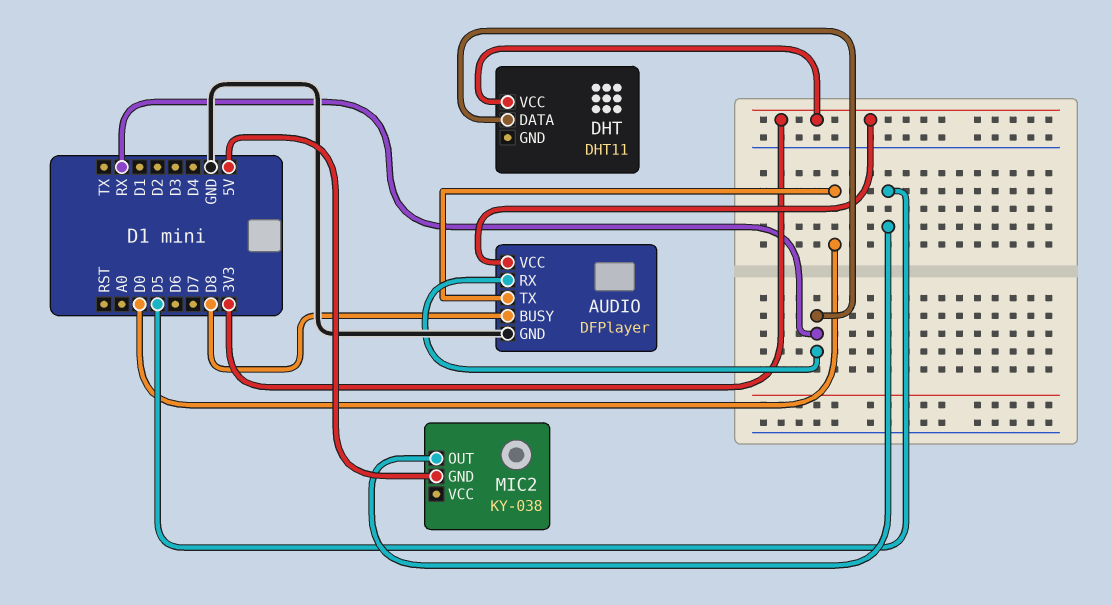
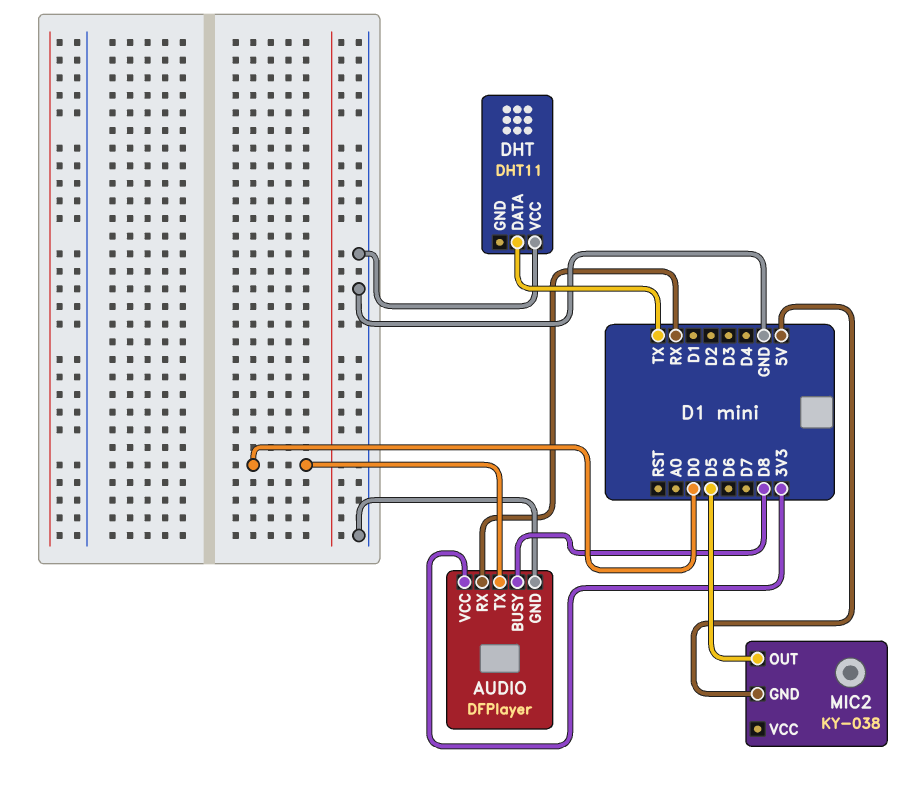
DHT pin DATA: RX -> TX
DHT pin VCC: 3V3 -> GND

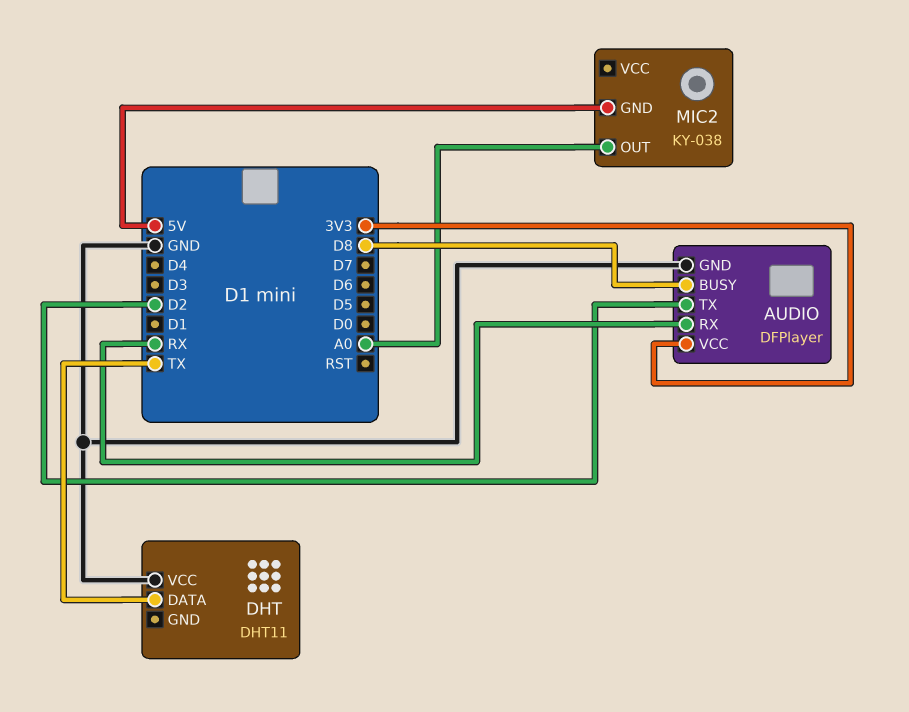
AUDIO pin TX: D0 -> D2
MIC2 pin OUT: D5 -> A0

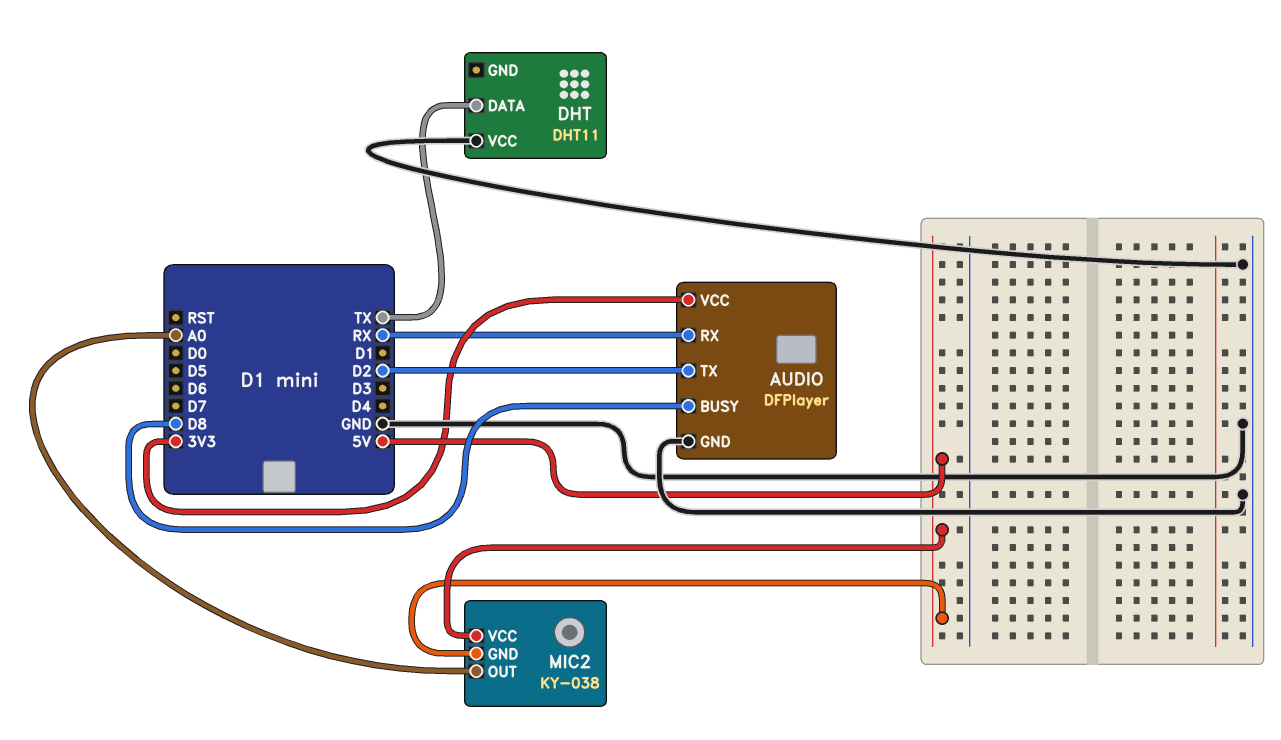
MIC2 pin VCC: none -> 5V

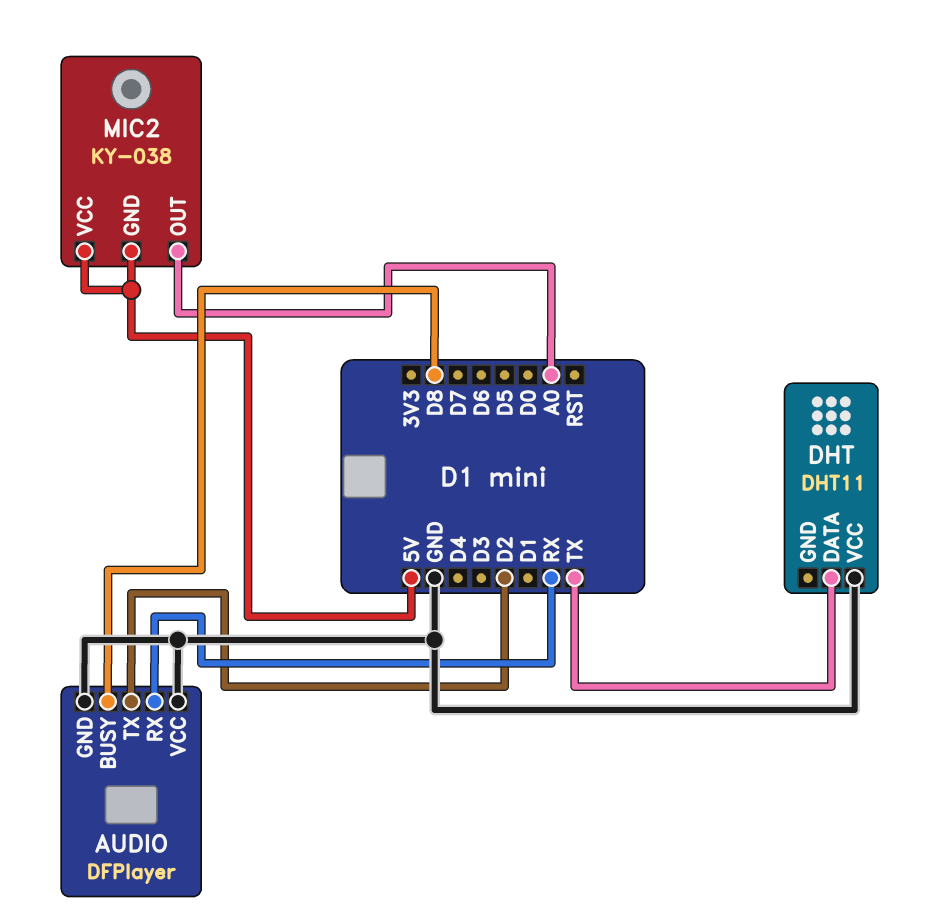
AUDIO pin VCC: 3V3 -> GND

